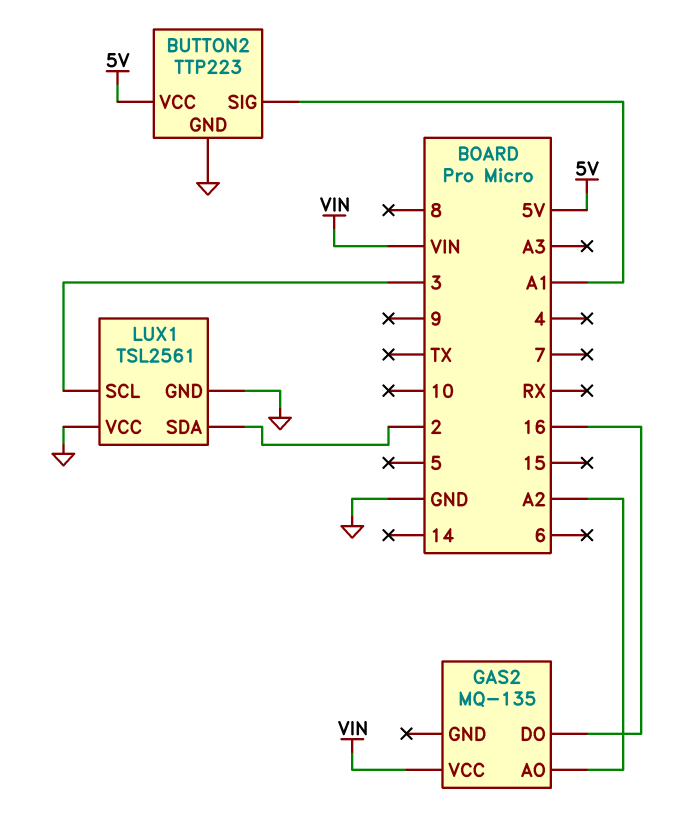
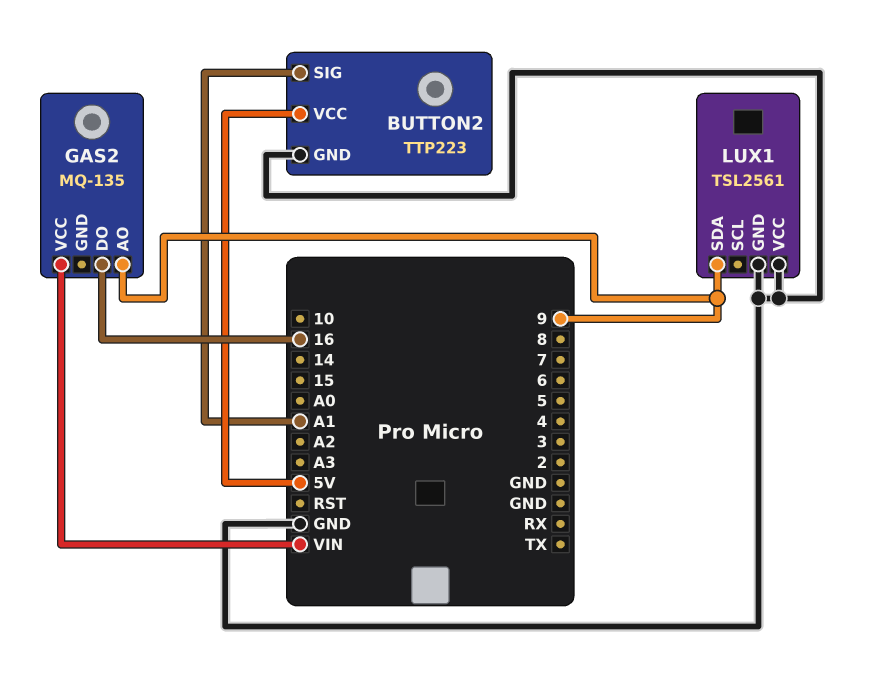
GAS2 pin AO: A2 -> 9
LUX1 pin SCL: 3 -> none
LUX1 pin SDA: 2 -> 9

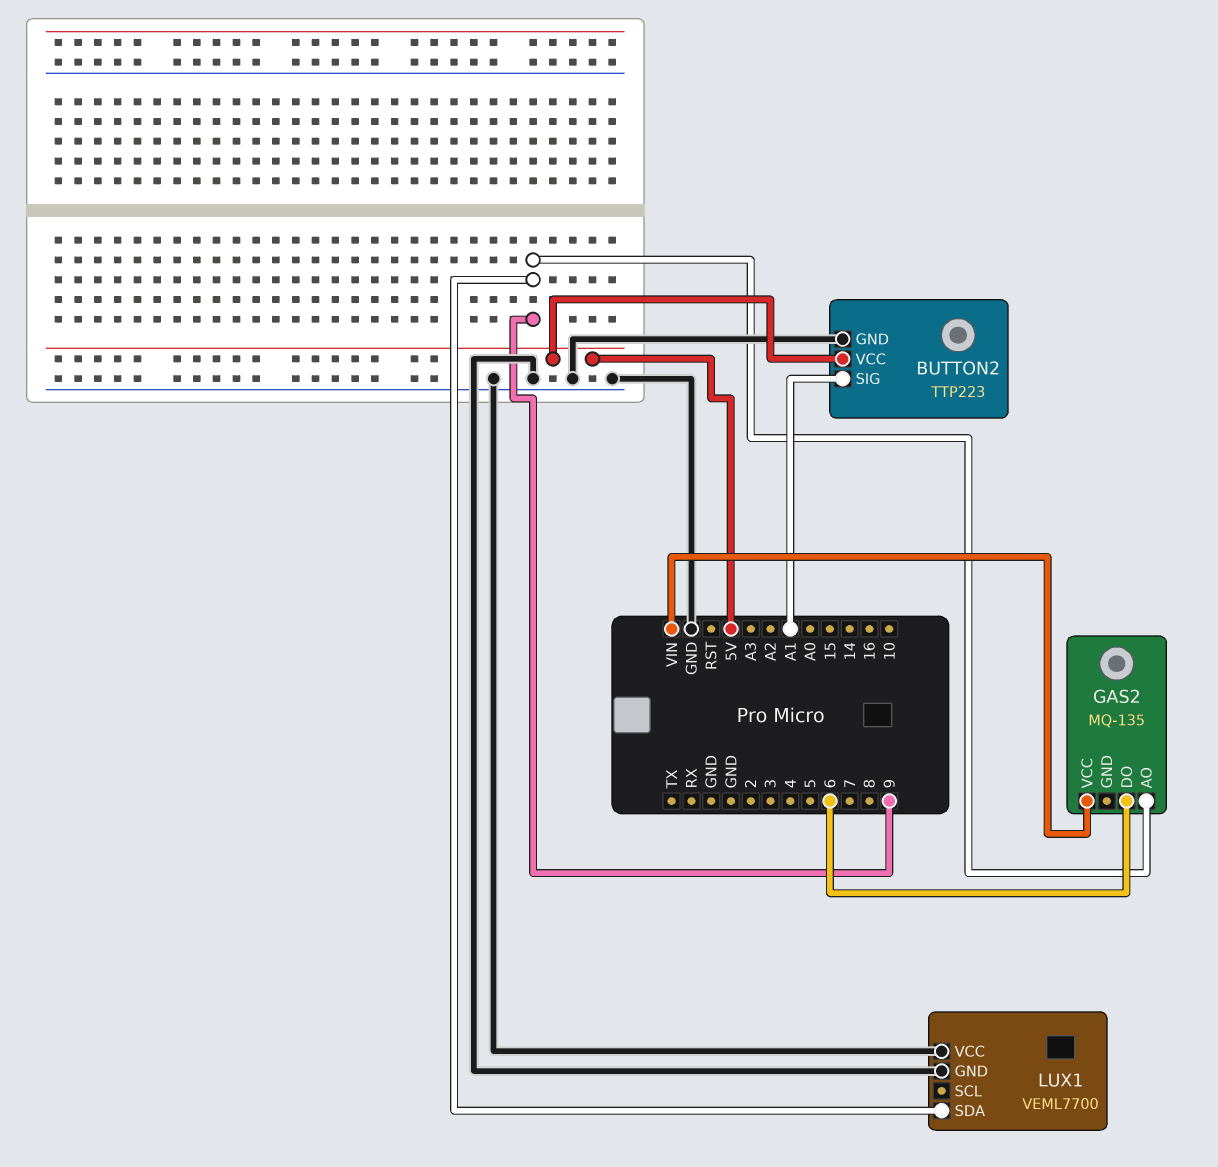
GAS2 pin DO: 16 -> 6
LUX1: TSL2561 -> VEML7700

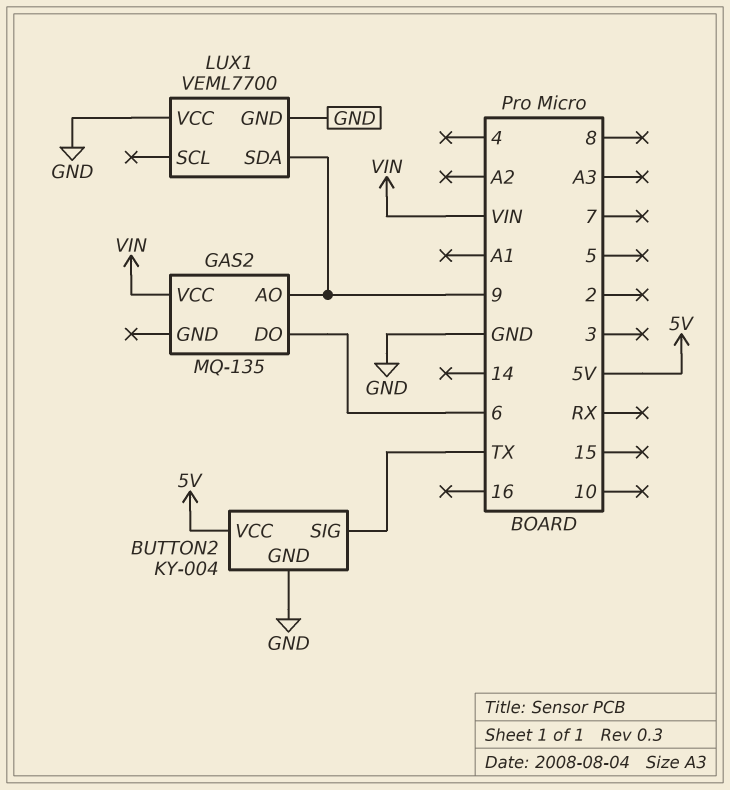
BUTTON2: TTP223 -> KY-004
BUTTON2 pin SIG: A1 -> TX

